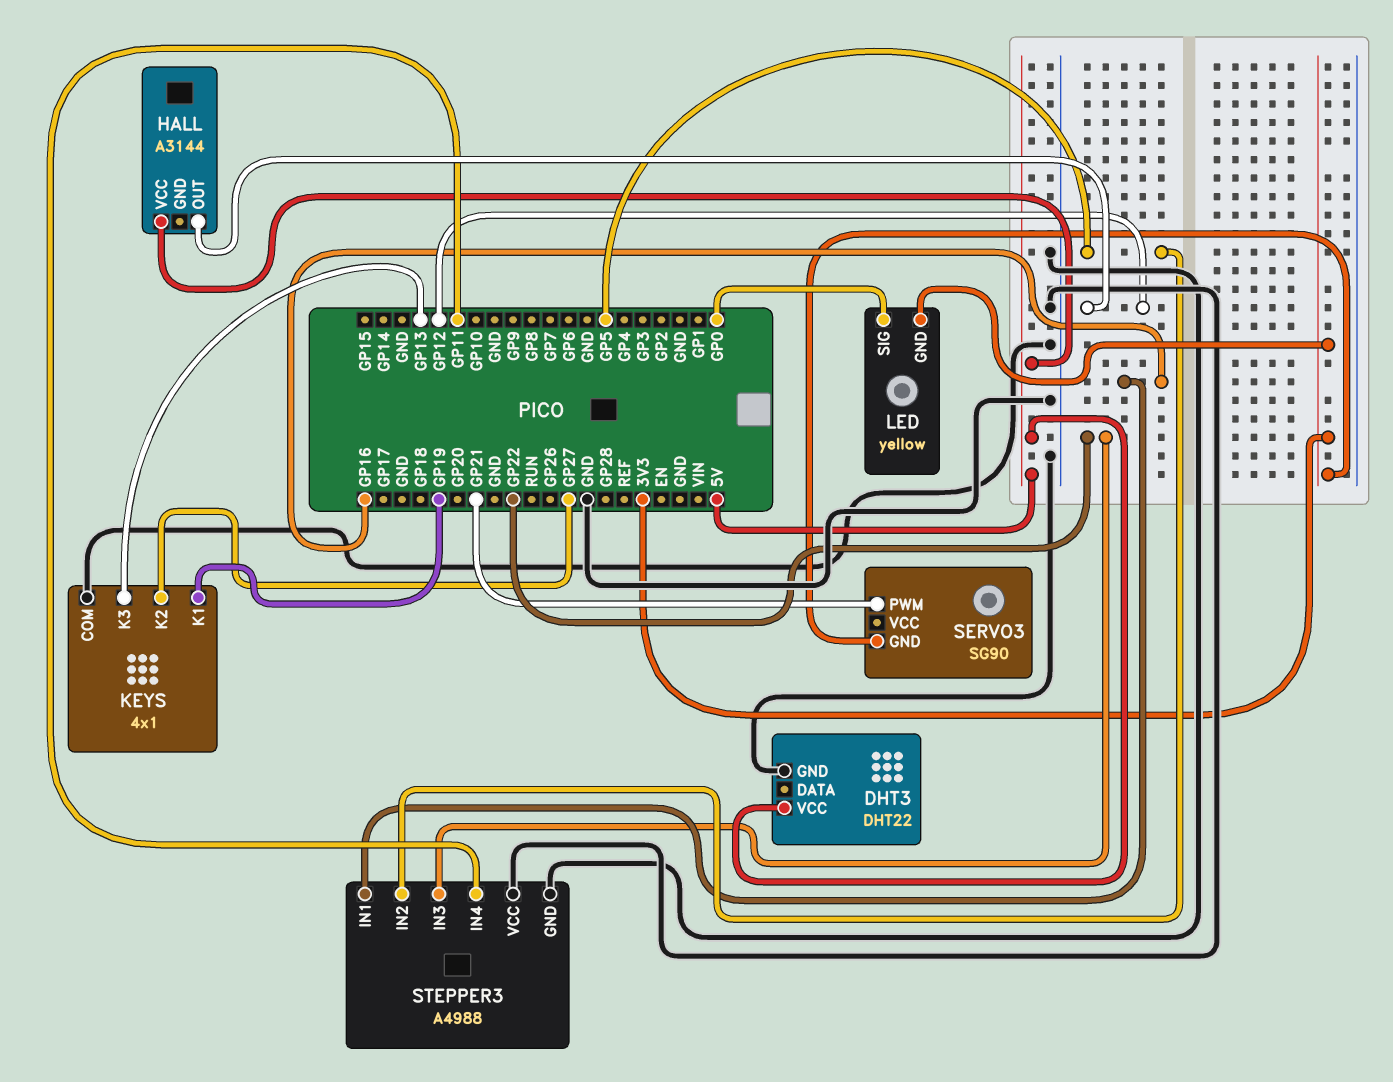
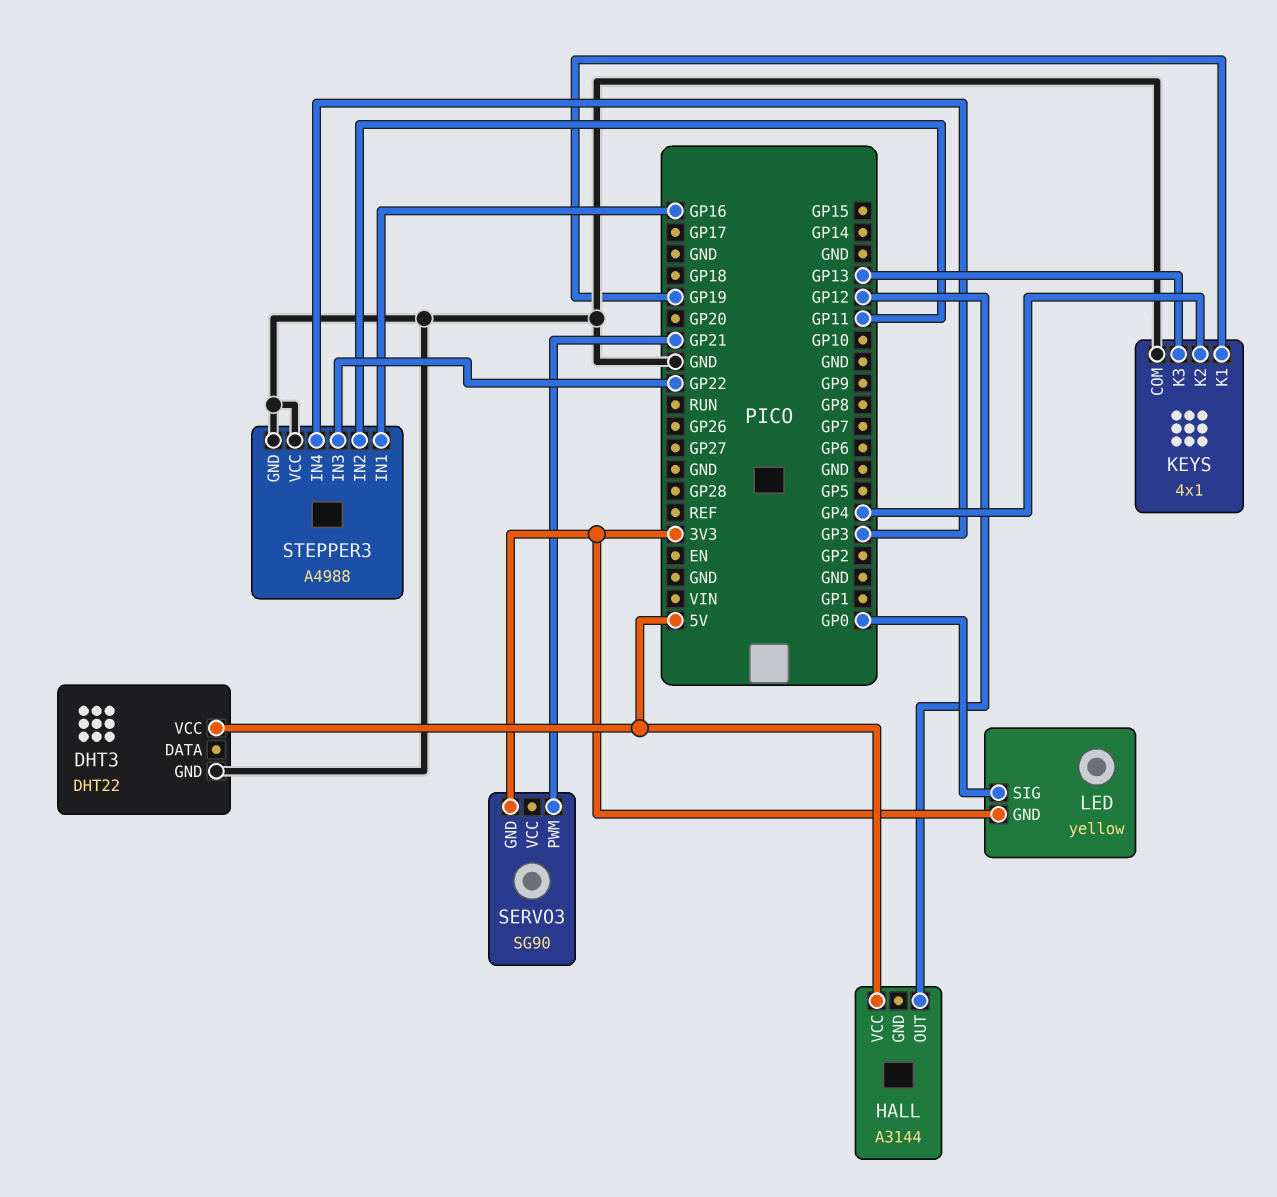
KEYS pin K2: GP27 -> GP4
STEPPER3 pin IN2: GP5 -> GP11
STEPPER3 pin IN4: GP11 -> GP3

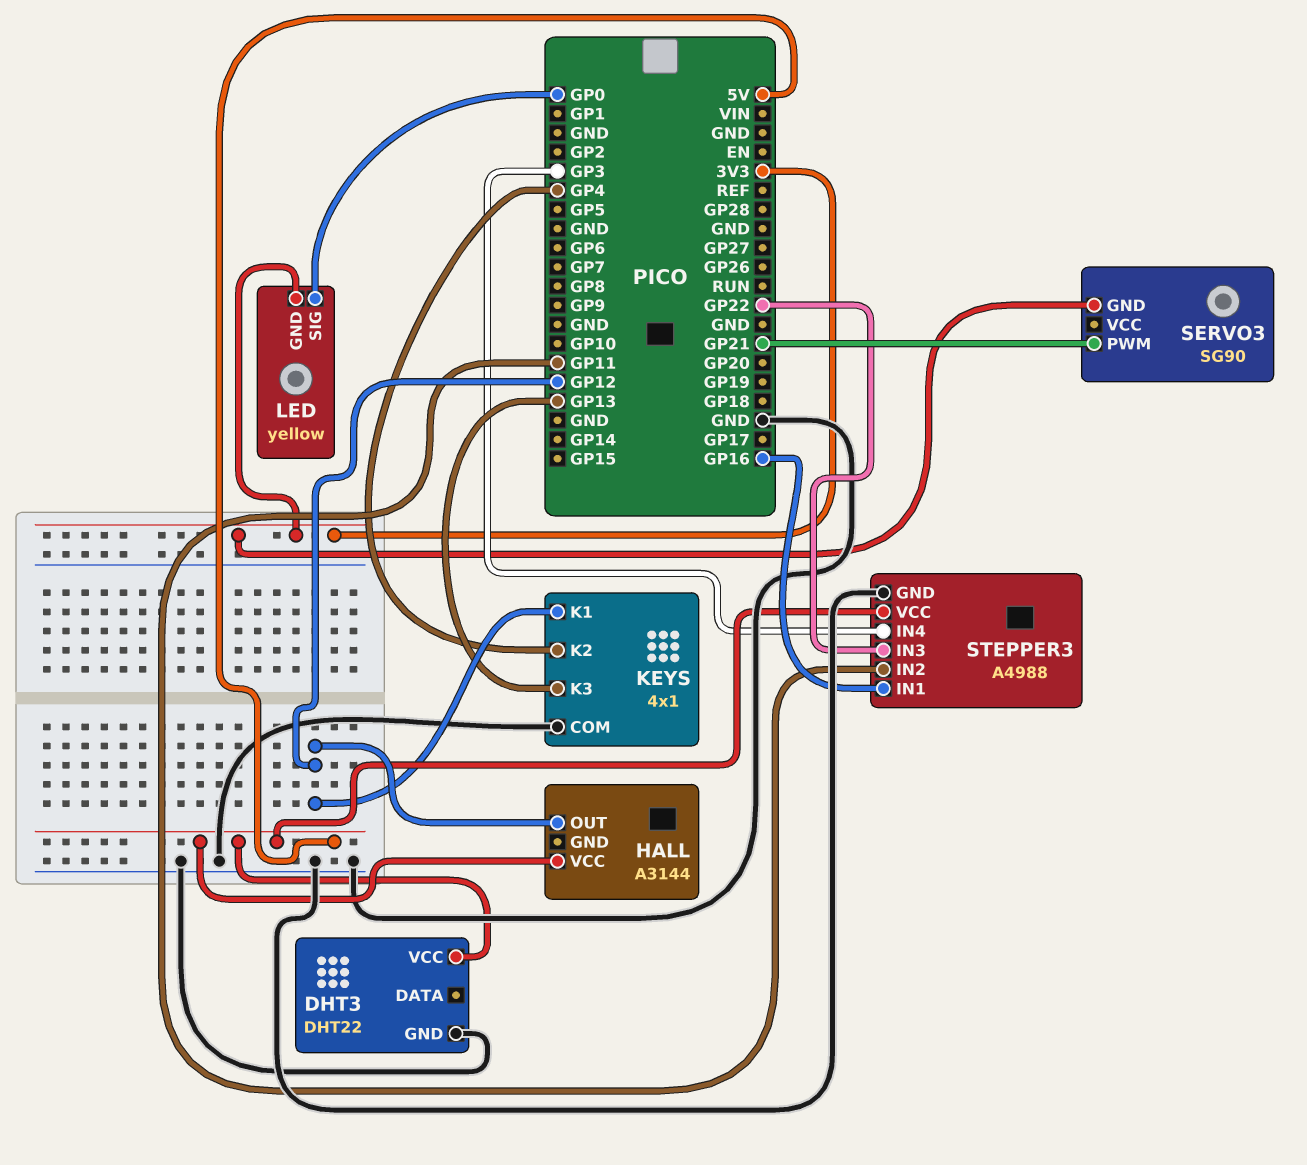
KEYS pin K1: GP19 -> GP12
STEPPER3 pin VCC: GND -> 5V

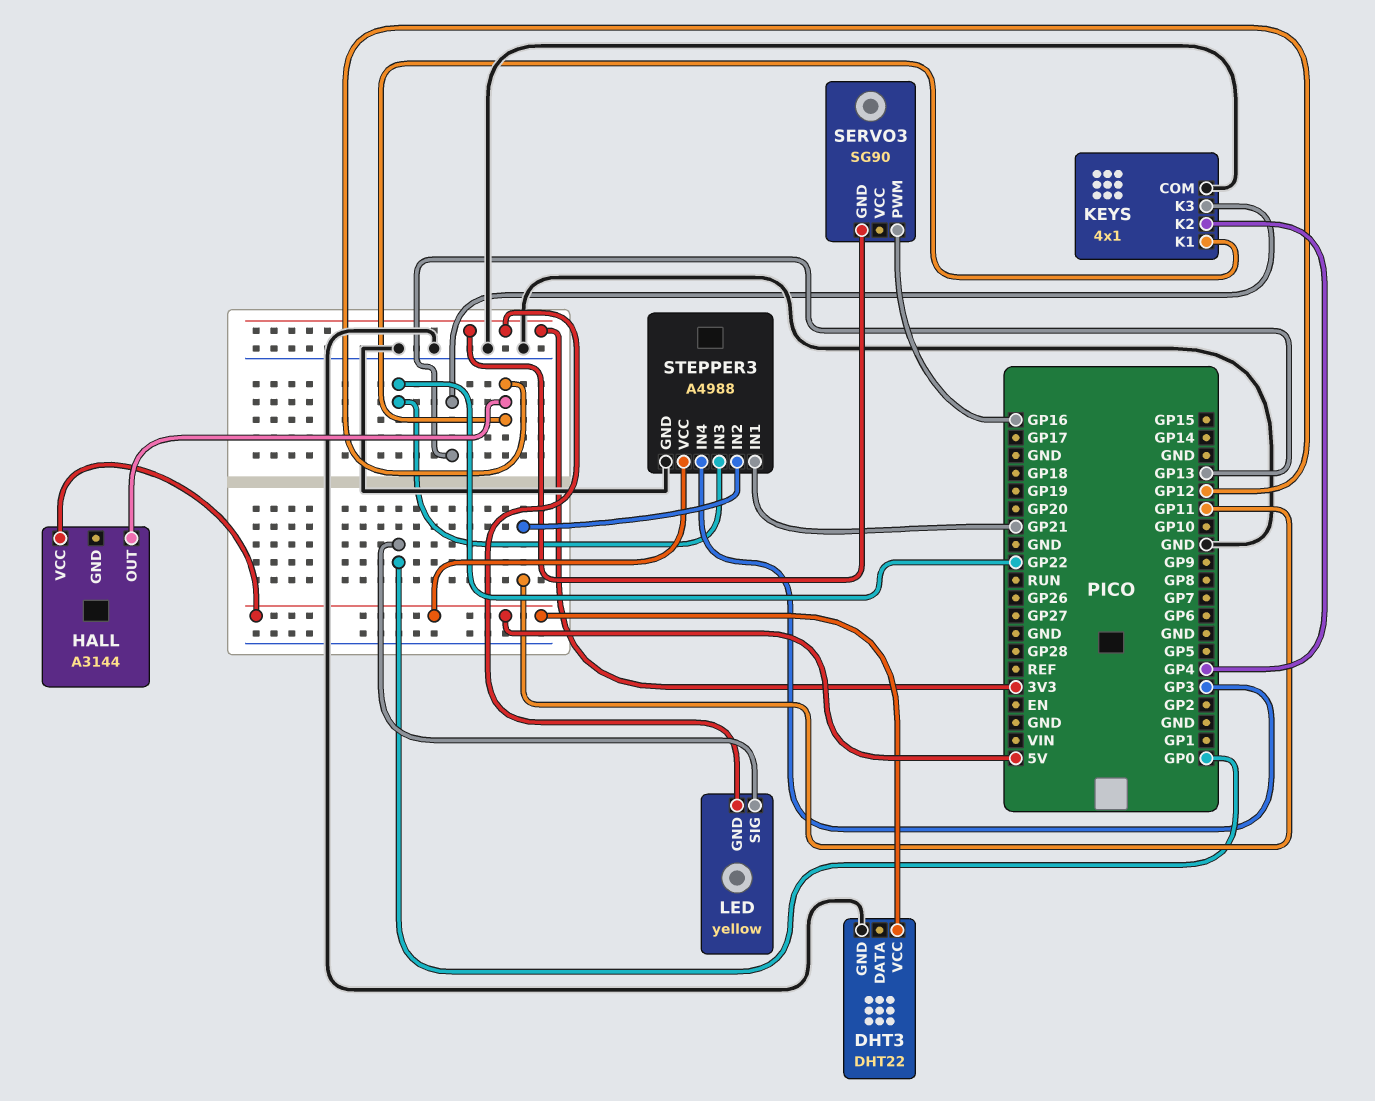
SERVO3 pin PWM: GP21 -> GP16
STEPPER3 pin IN1: GP16 -> GP21

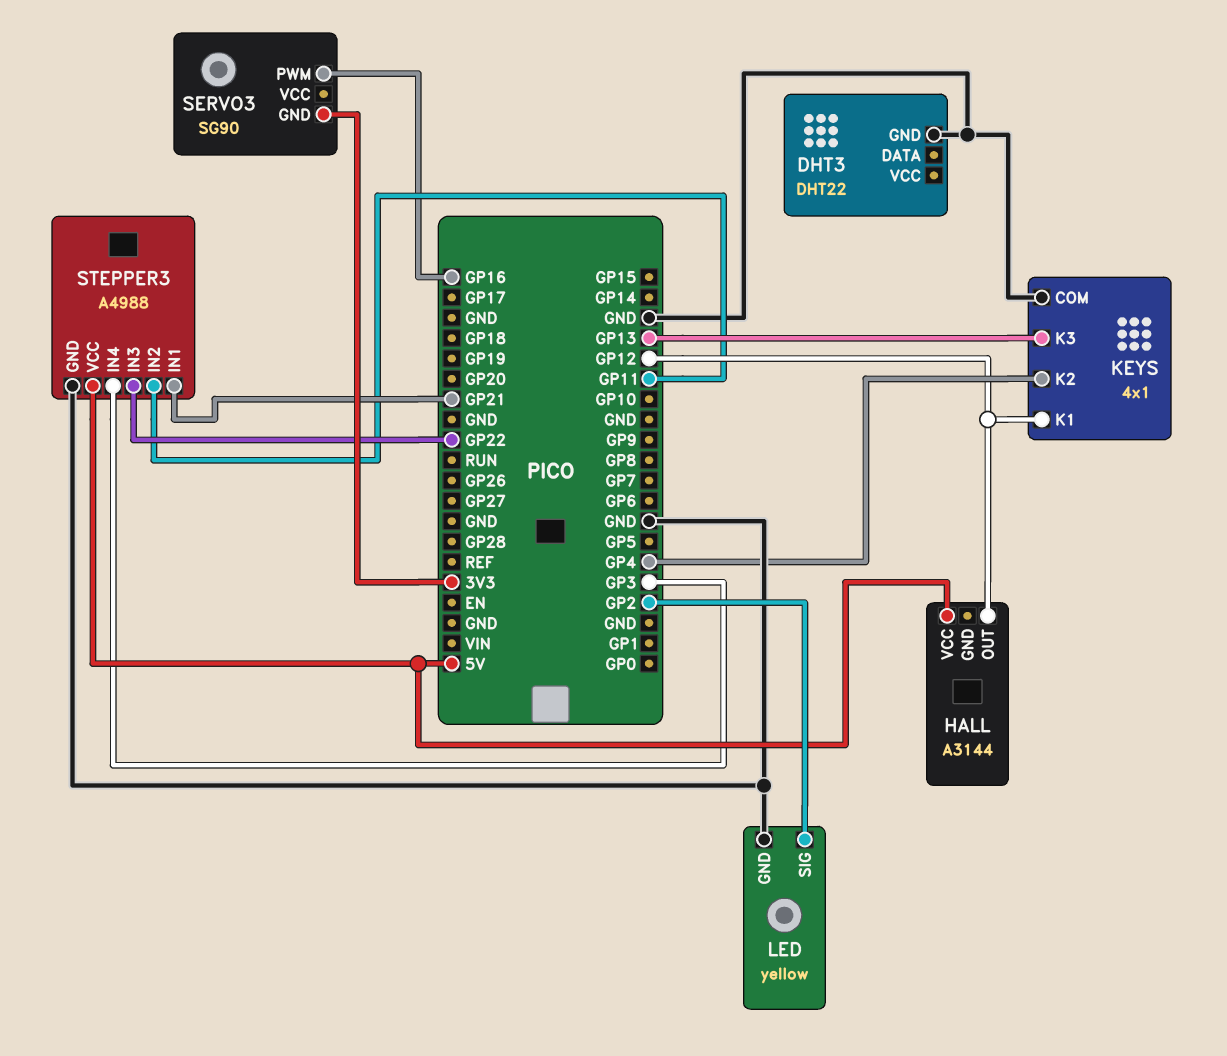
DHT3 pin VCC: 5V -> none
LED pin GND: 3V3 -> GND
LED pin SIG: GP0 -> GP2

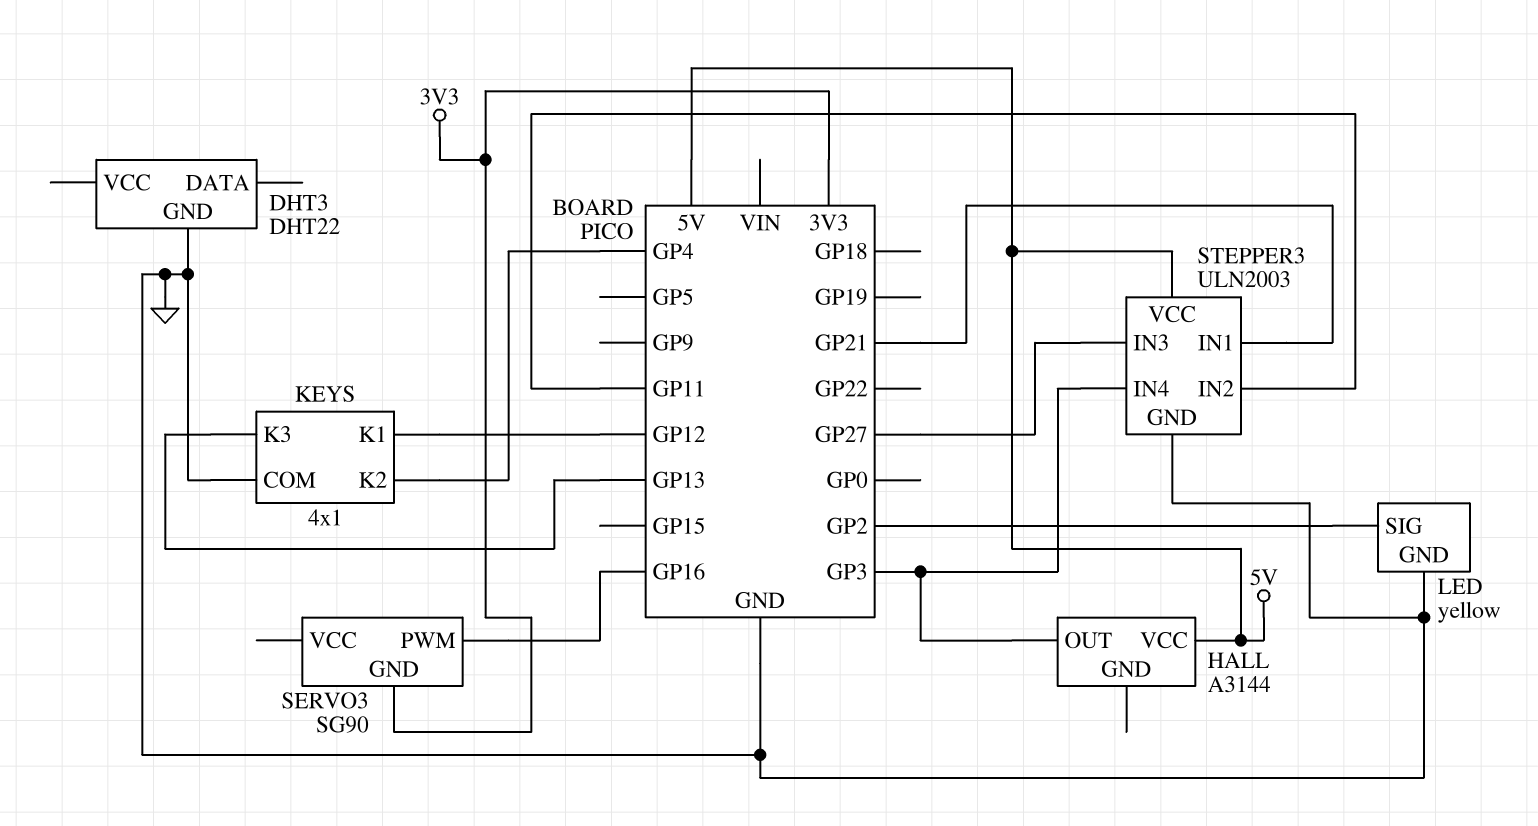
HALL pin OUT: GP12 -> GP3
STEPPER3: A4988 -> ULN2003
STEPPER3 pin IN3: GP22 -> GP27

